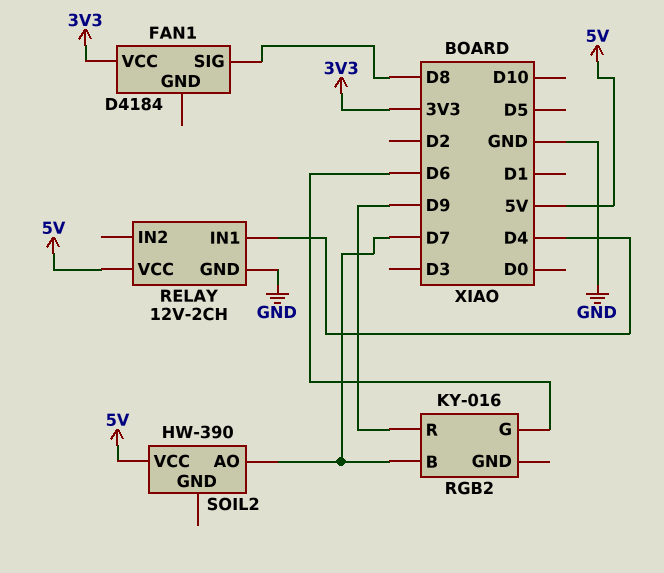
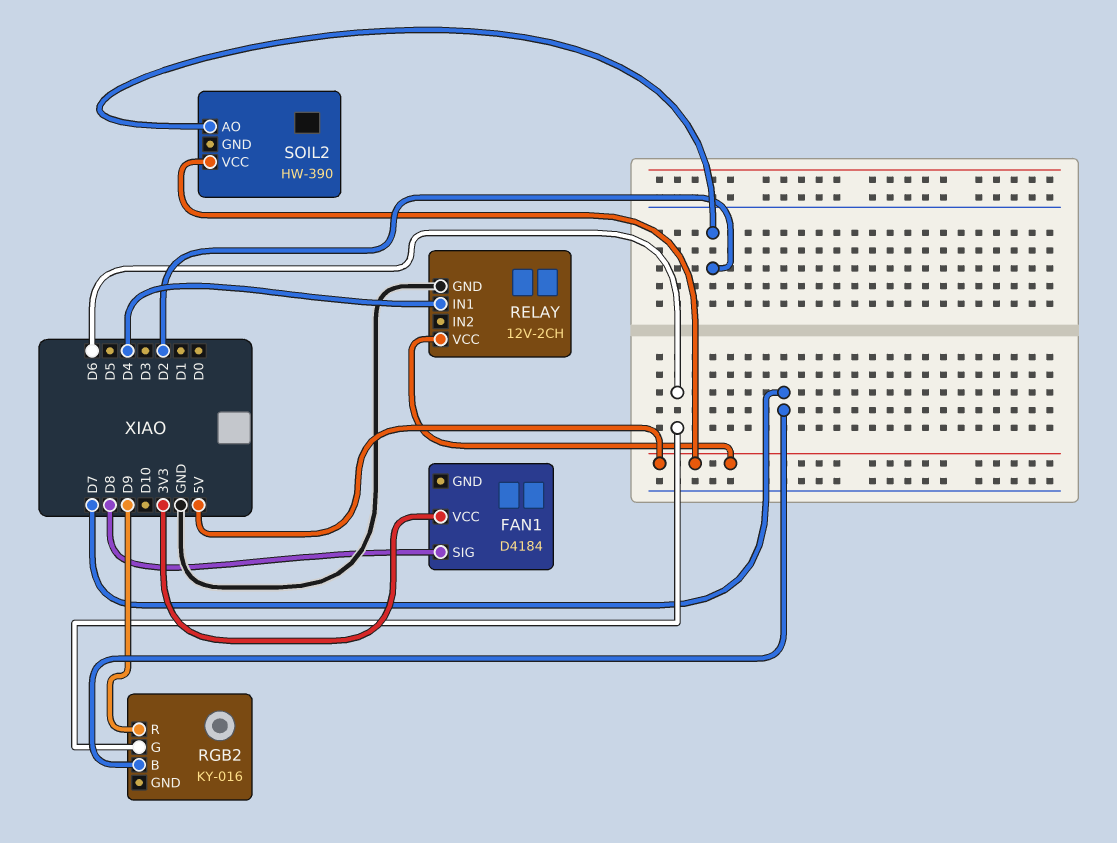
SOIL2 pin AO: D7 -> D2

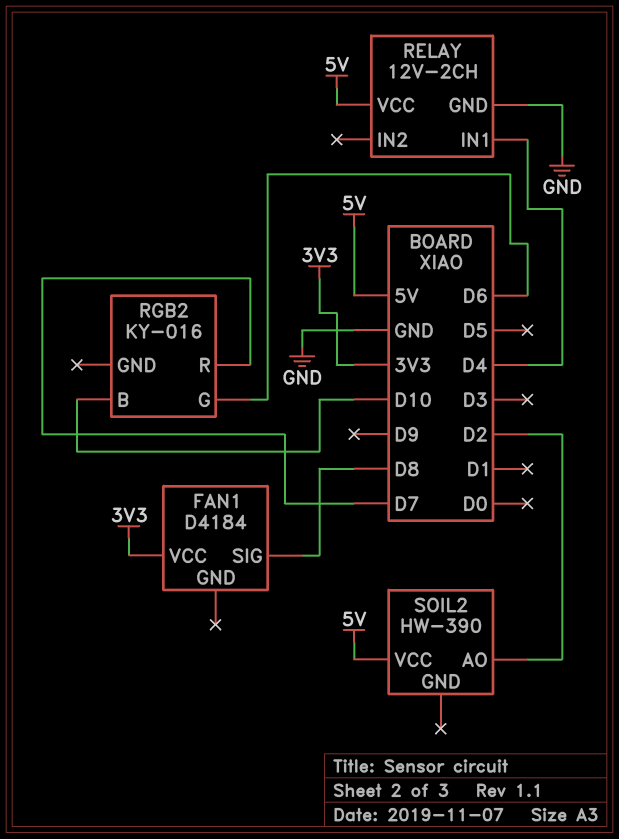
RGB2 pin B: D7 -> D10
RGB2 pin R: D9 -> D7

